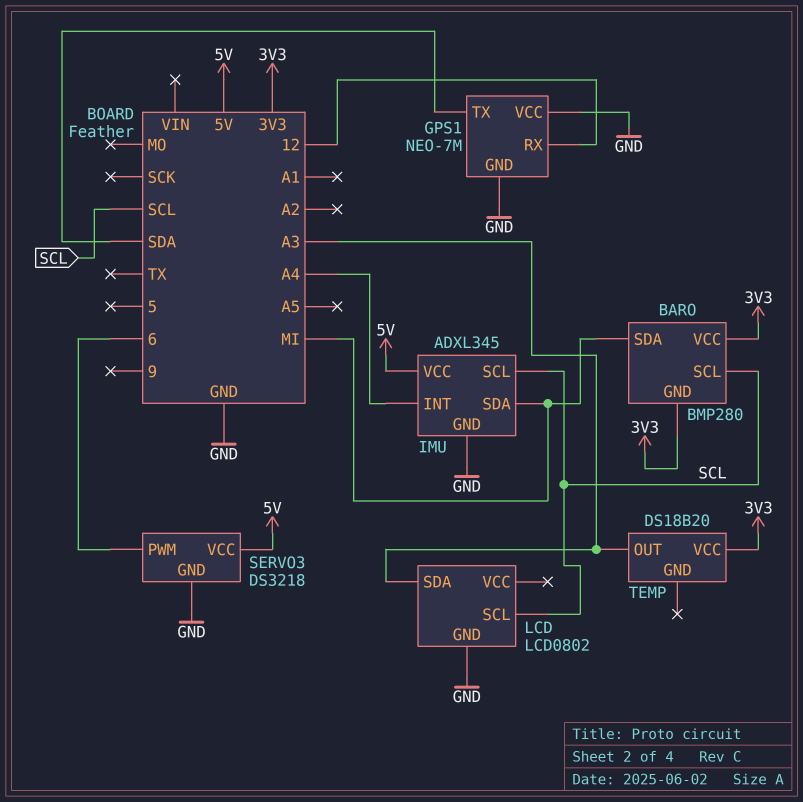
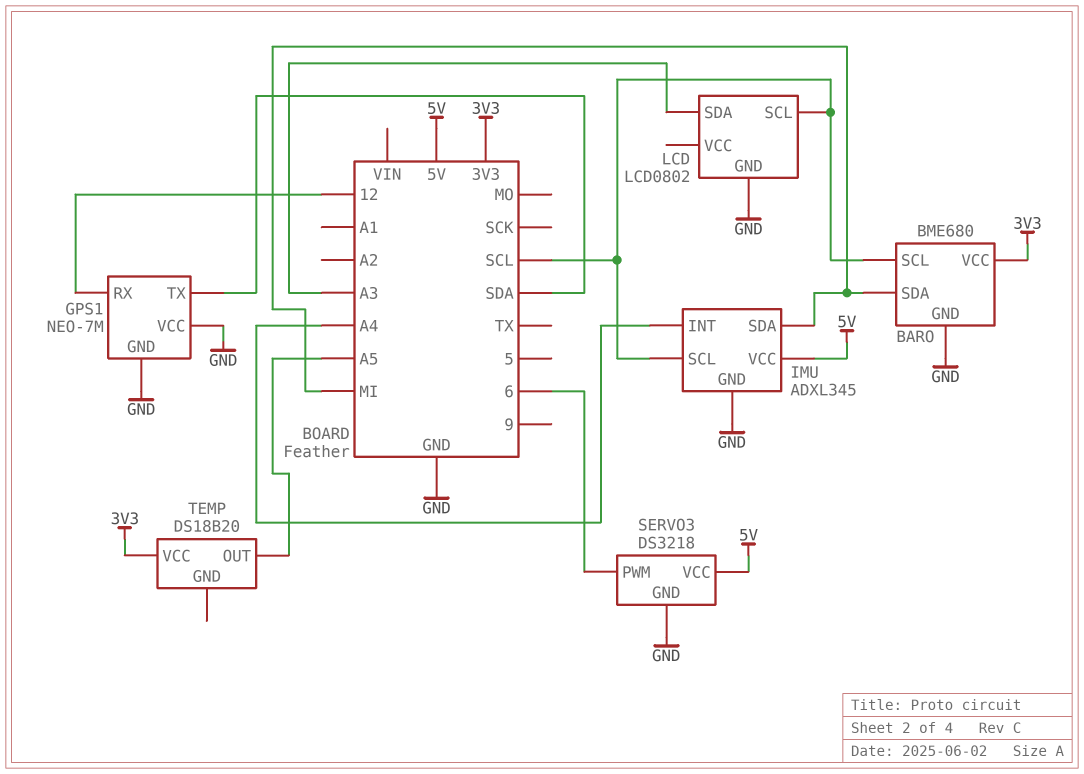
BARO: BMP280 -> BME680
BARO pin GND: 3V3 -> GND
TEMP pin OUT: A3 -> A5

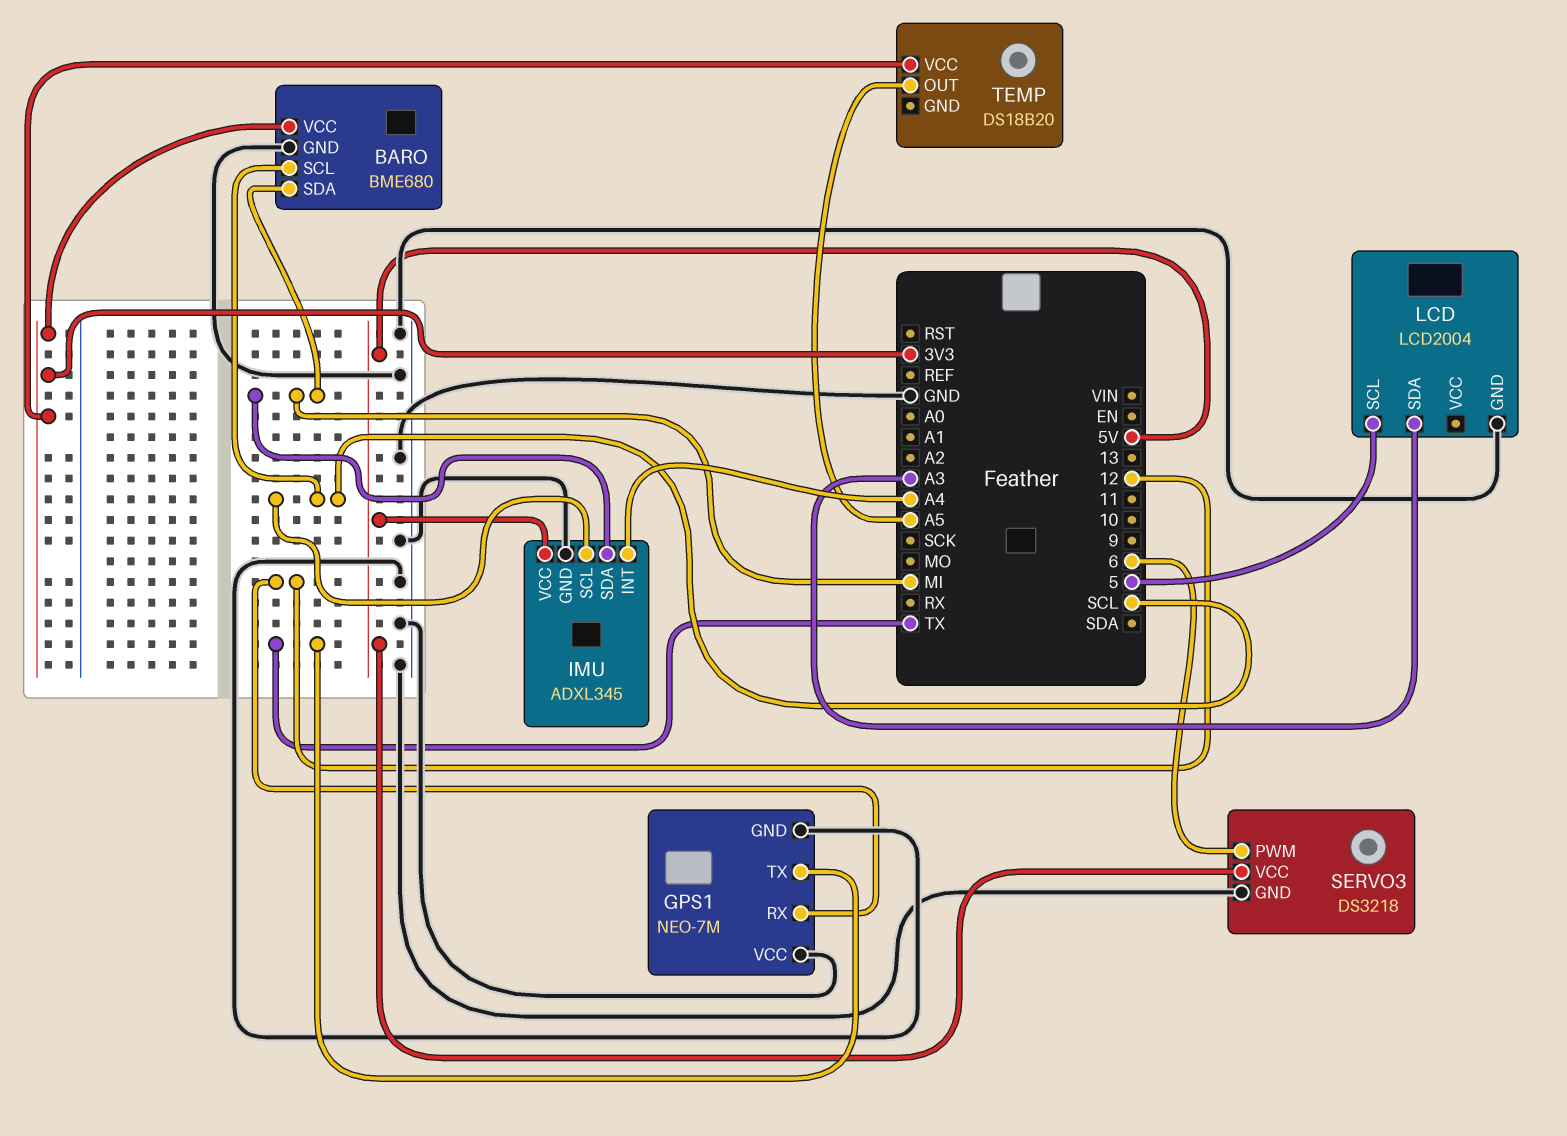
GPS1 pin TX: SDA -> TX
LCD: LCD0802 -> LCD2004
LCD pin SCL: SCL -> 5

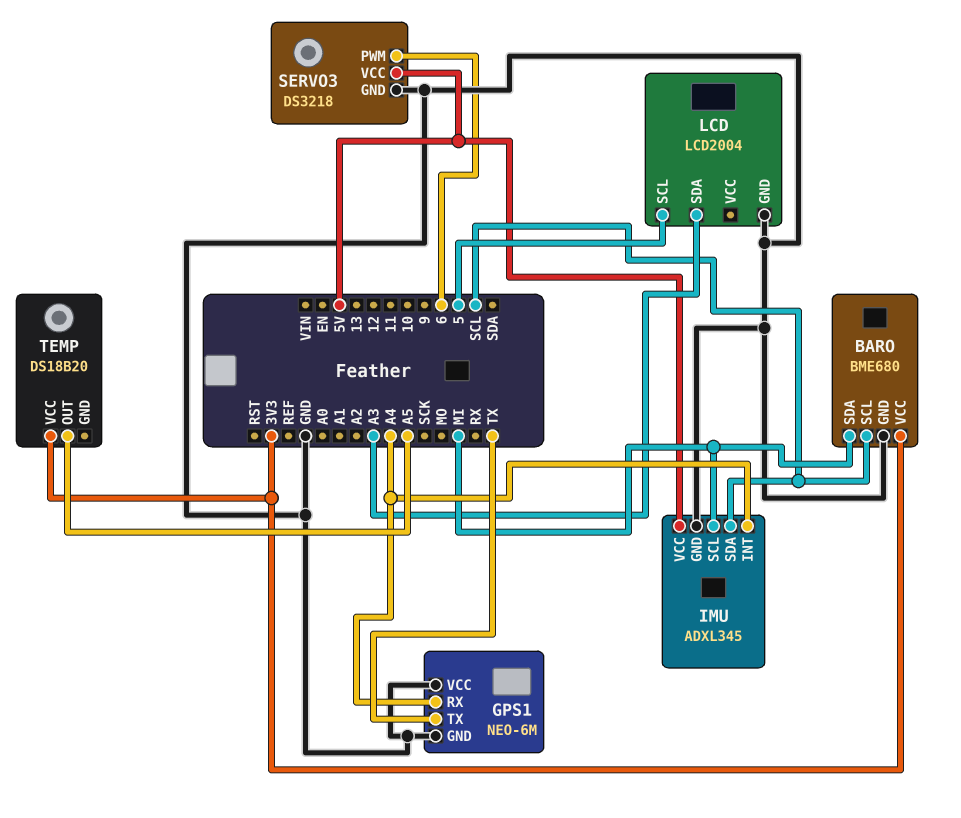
GPS1: NEO-7M -> NEO-6M
GPS1 pin RX: 12 -> A4
IMU pin SCL: SCL -> MI
IMU pin SDA: MI -> SCL

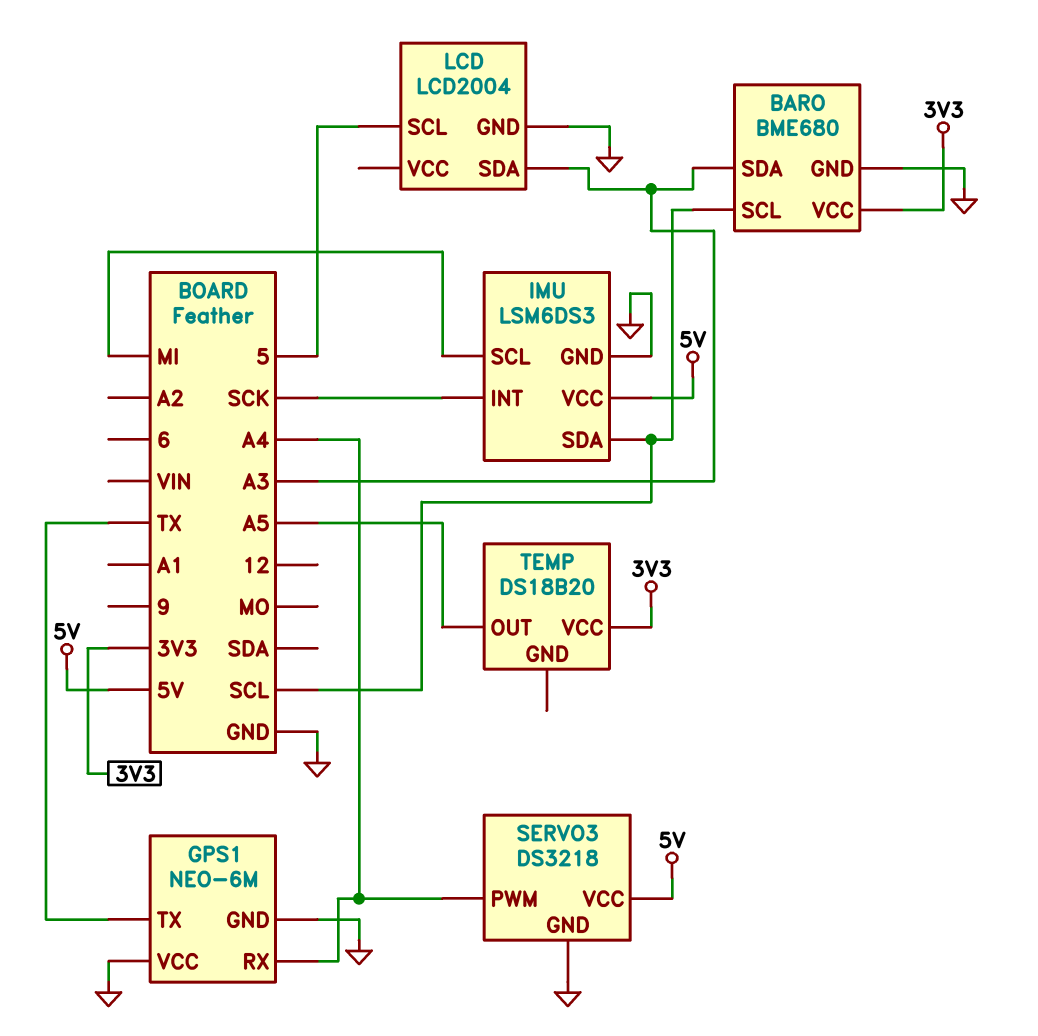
BARO pin SDA: MI -> A3
IMU: ADXL345 -> LSM6DS3
IMU pin INT: A4 -> SCK
SERVO3 pin PWM: 6 -> A4

